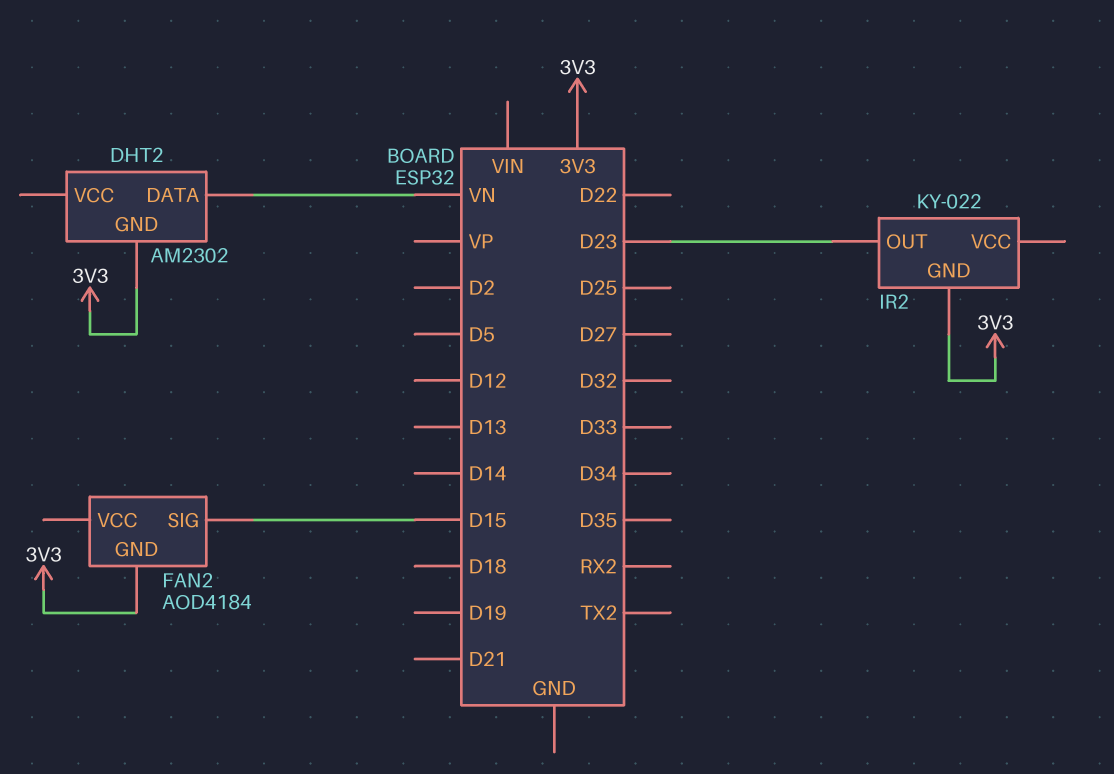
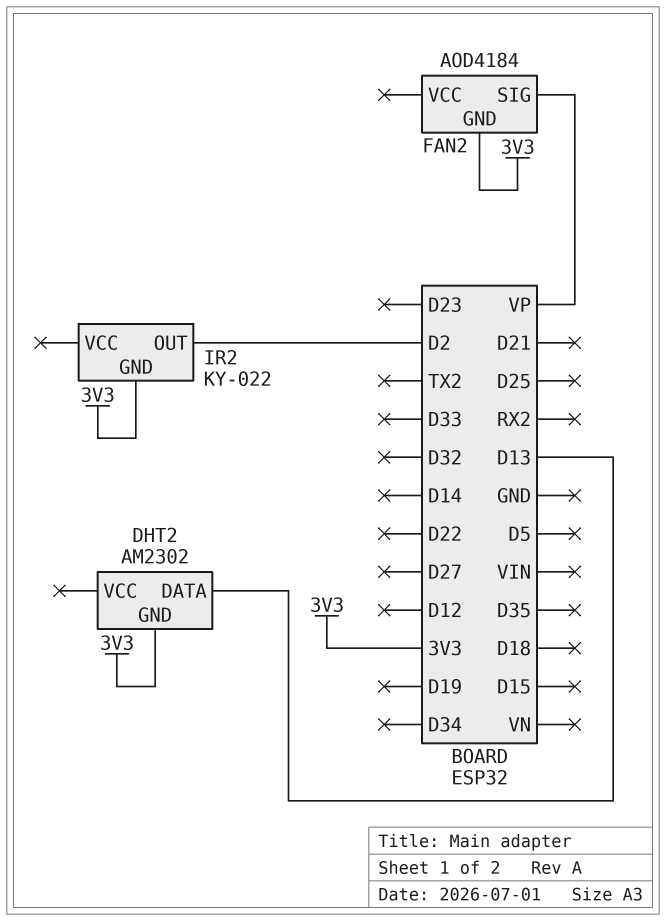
DHT2 pin DATA: VN -> D13
FAN2 pin SIG: D15 -> VP
IR2 pin OUT: D23 -> D2

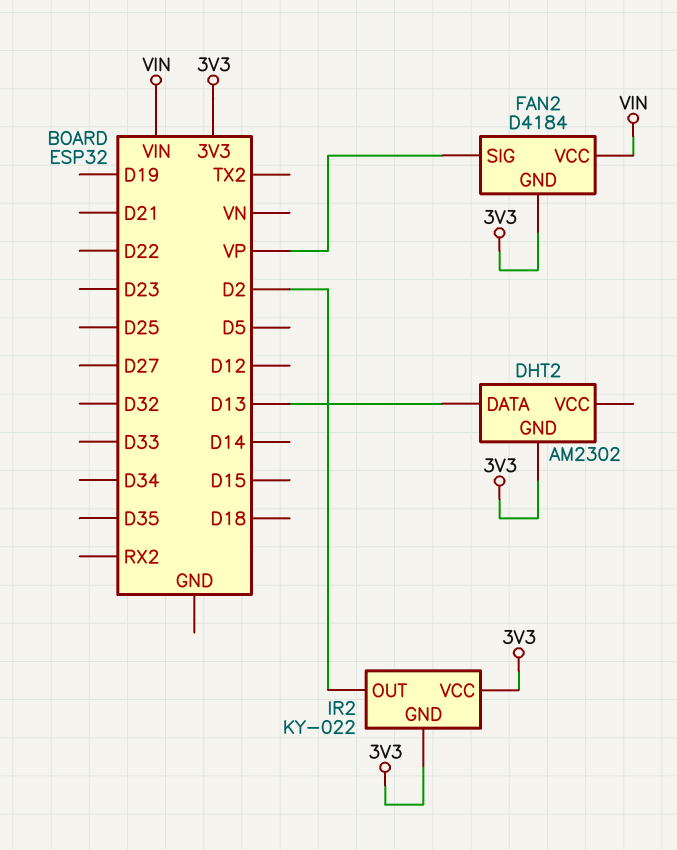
FAN2: AOD4184 -> D4184
FAN2 pin VCC: none -> VIN
IR2 pin VCC: none -> 3V3

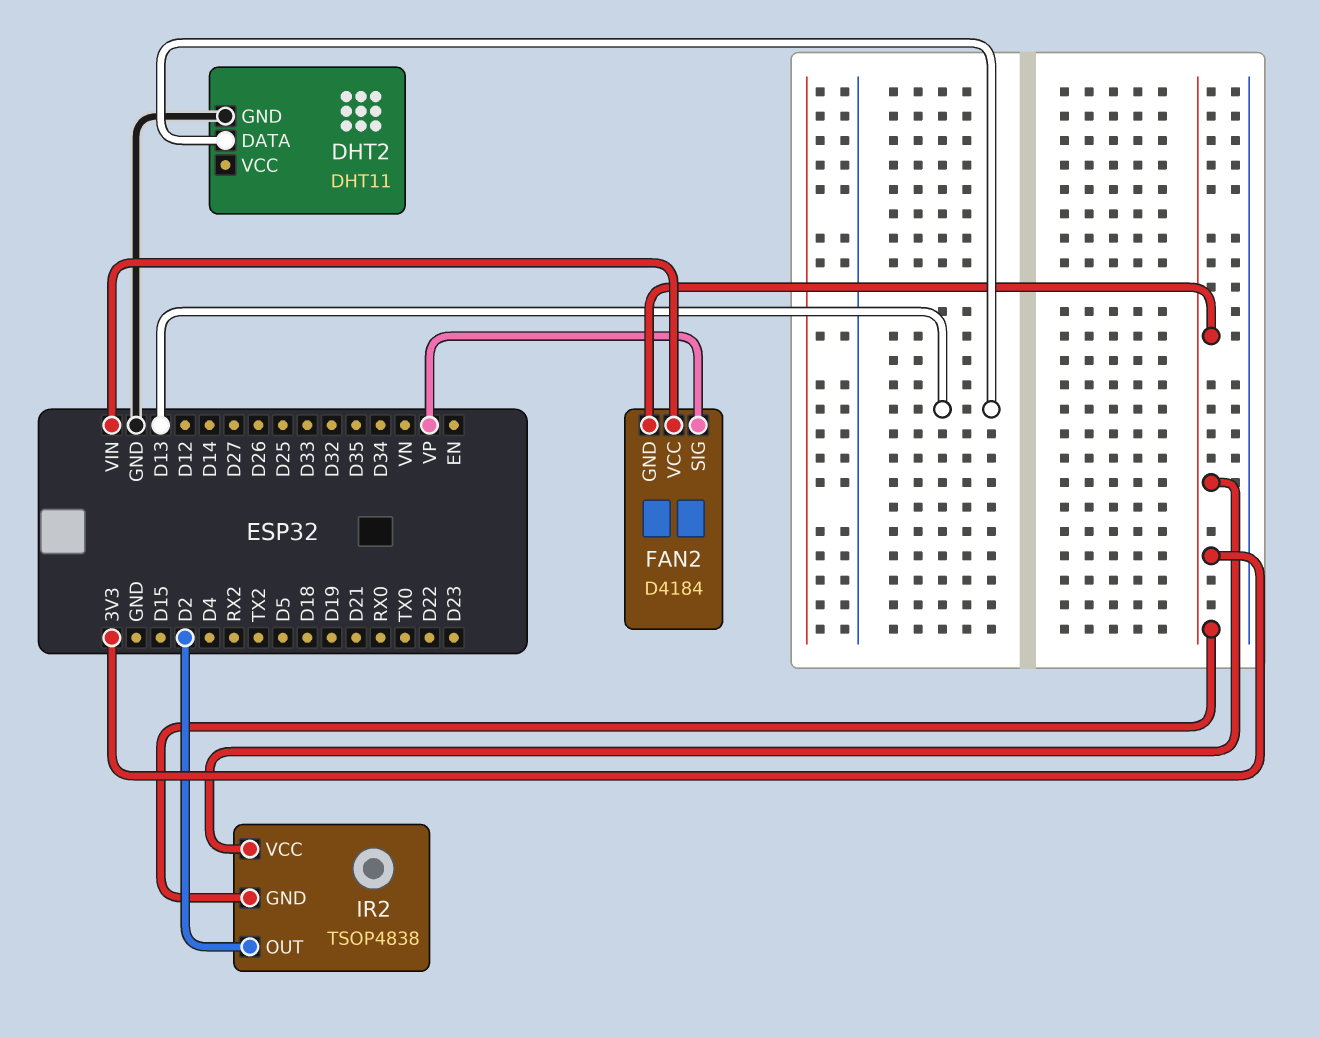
DHT2: AM2302 -> DHT11
DHT2 pin GND: 3V3 -> GND
IR2: KY-022 -> TSOP4838

